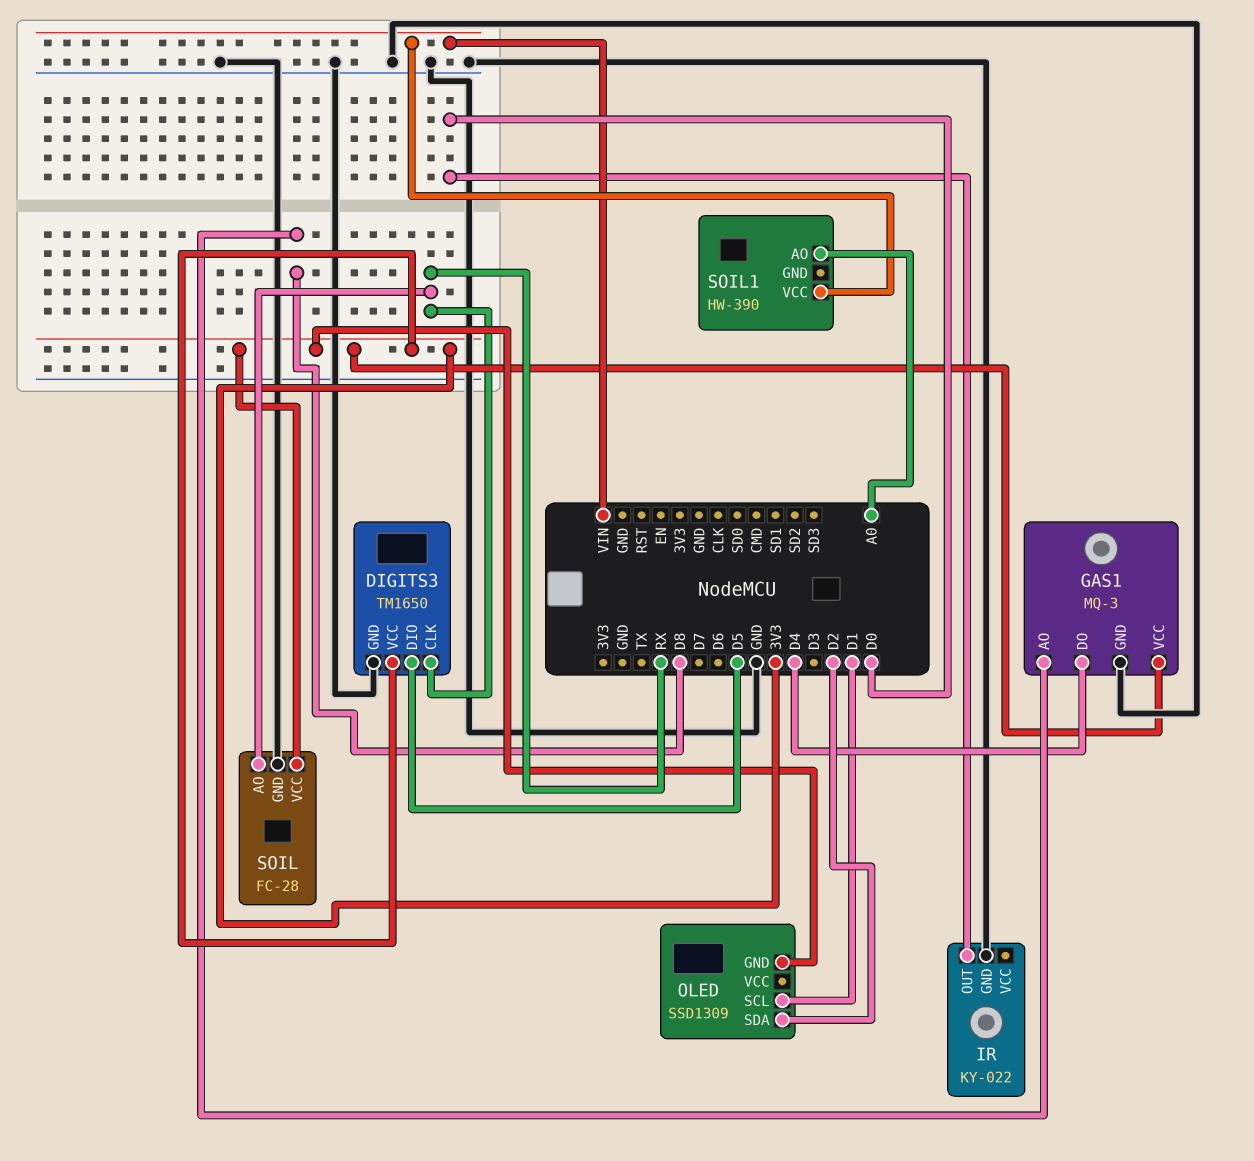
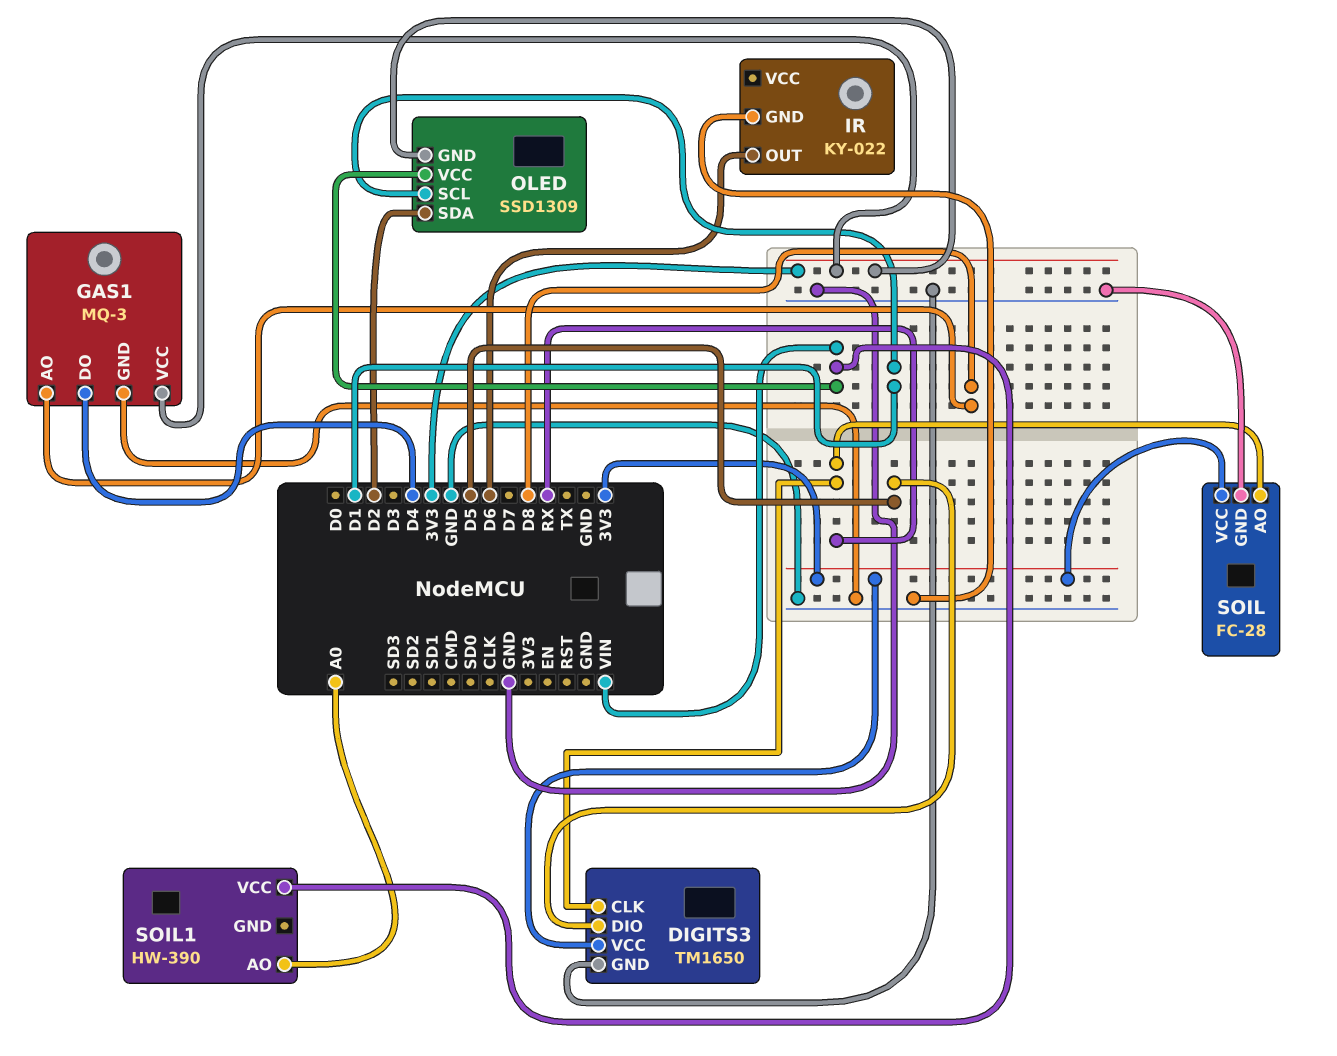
IR pin OUT: D0 -> D6
OLED pin VCC: none -> VIN

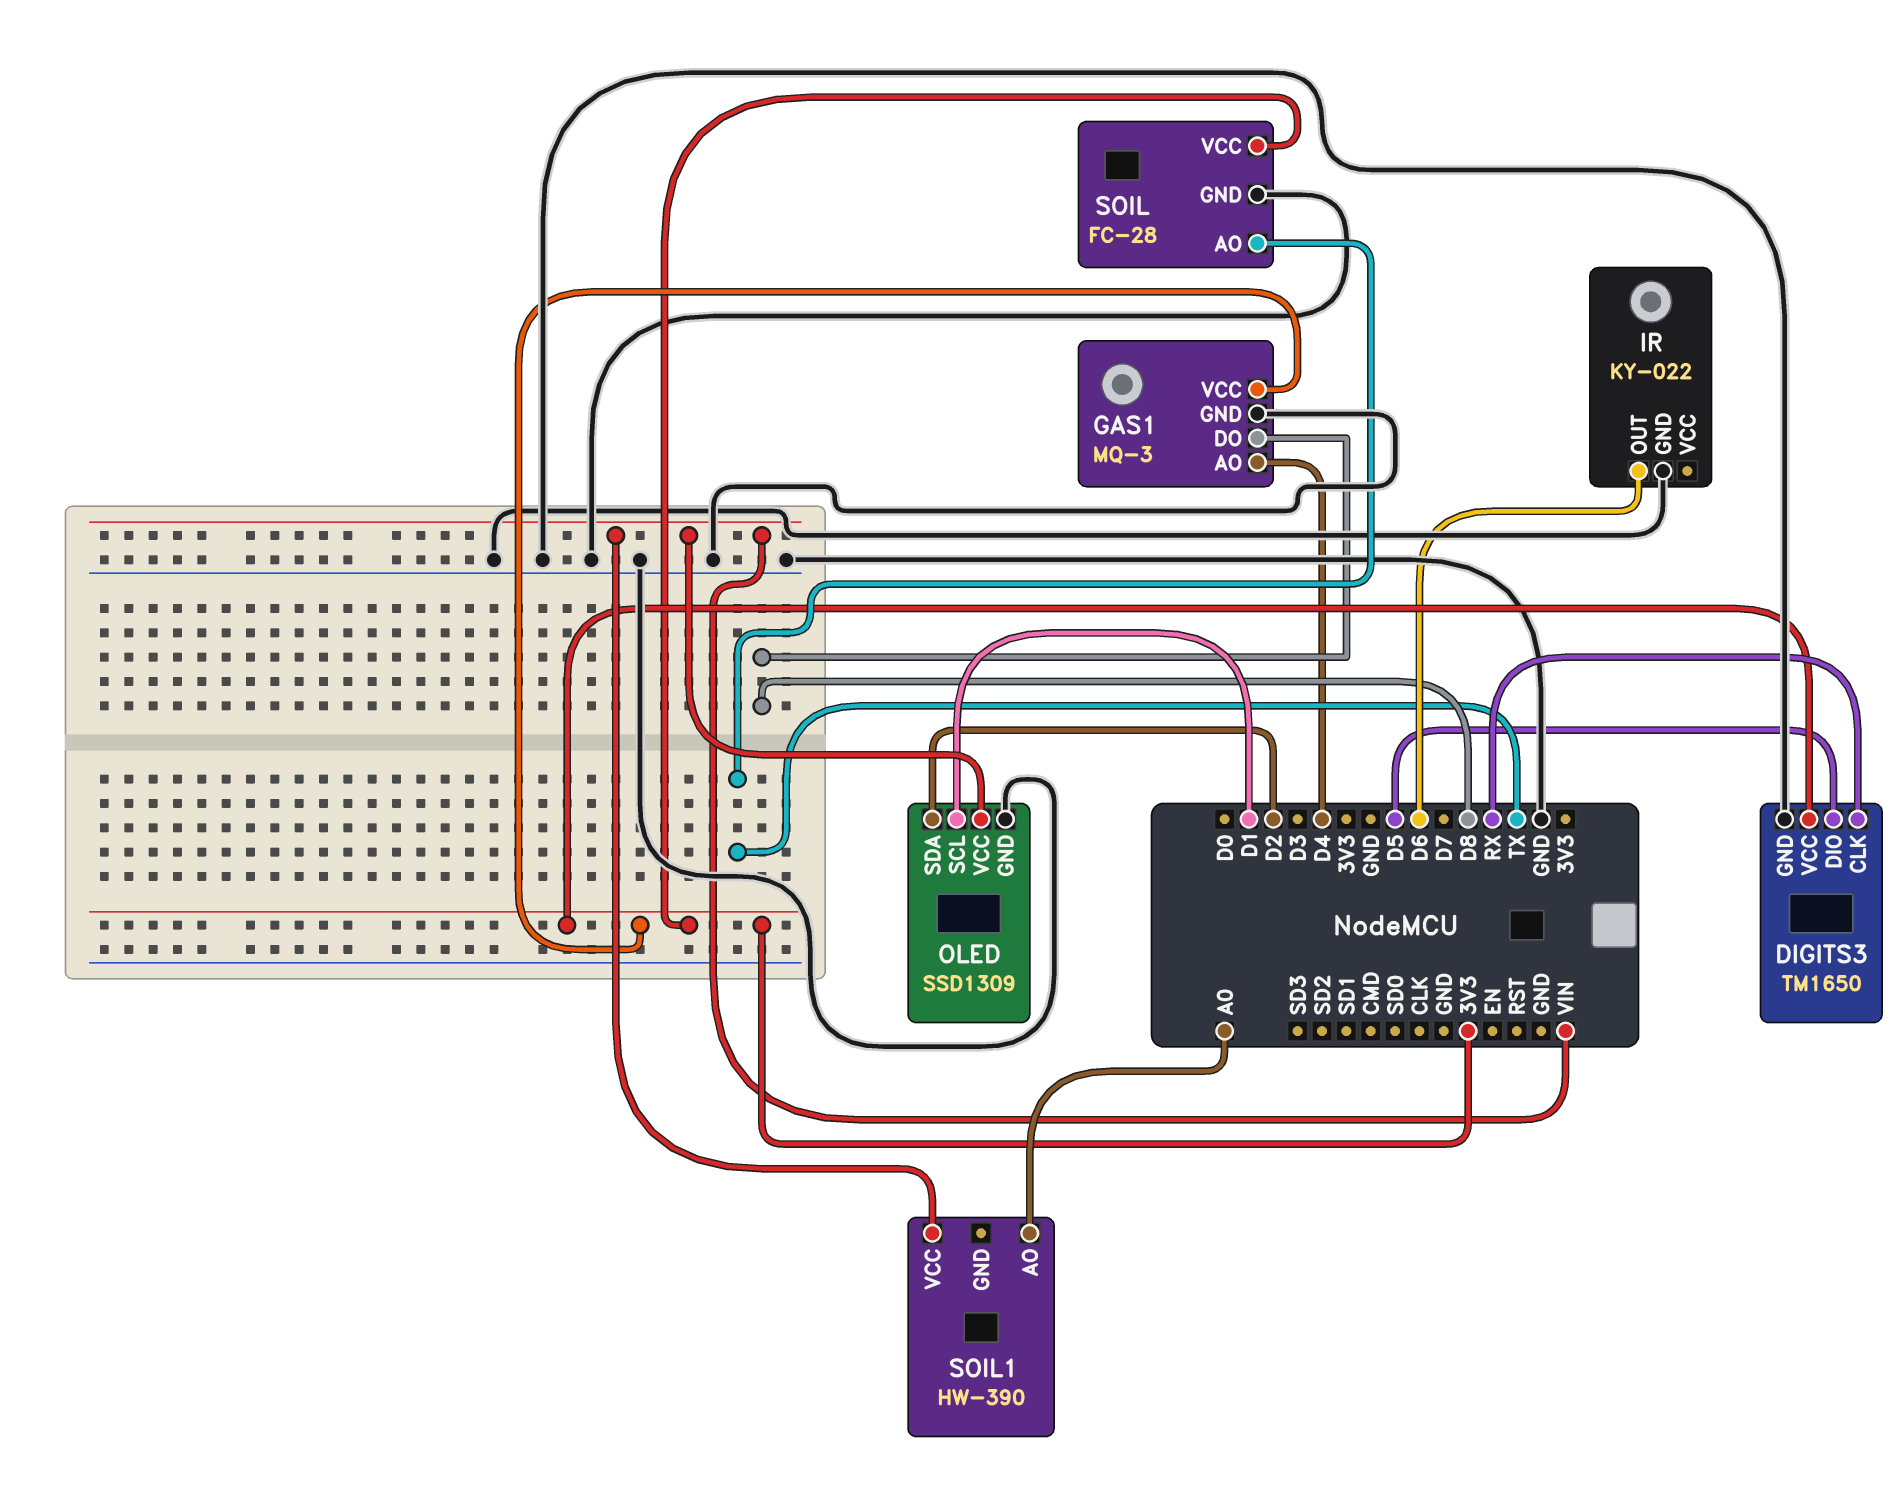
GAS1 pin AO: D8 -> D4
GAS1 pin DO: D4 -> D8
OLED pin GND: 3V3 -> GND
SOIL pin AO: RX -> TX

